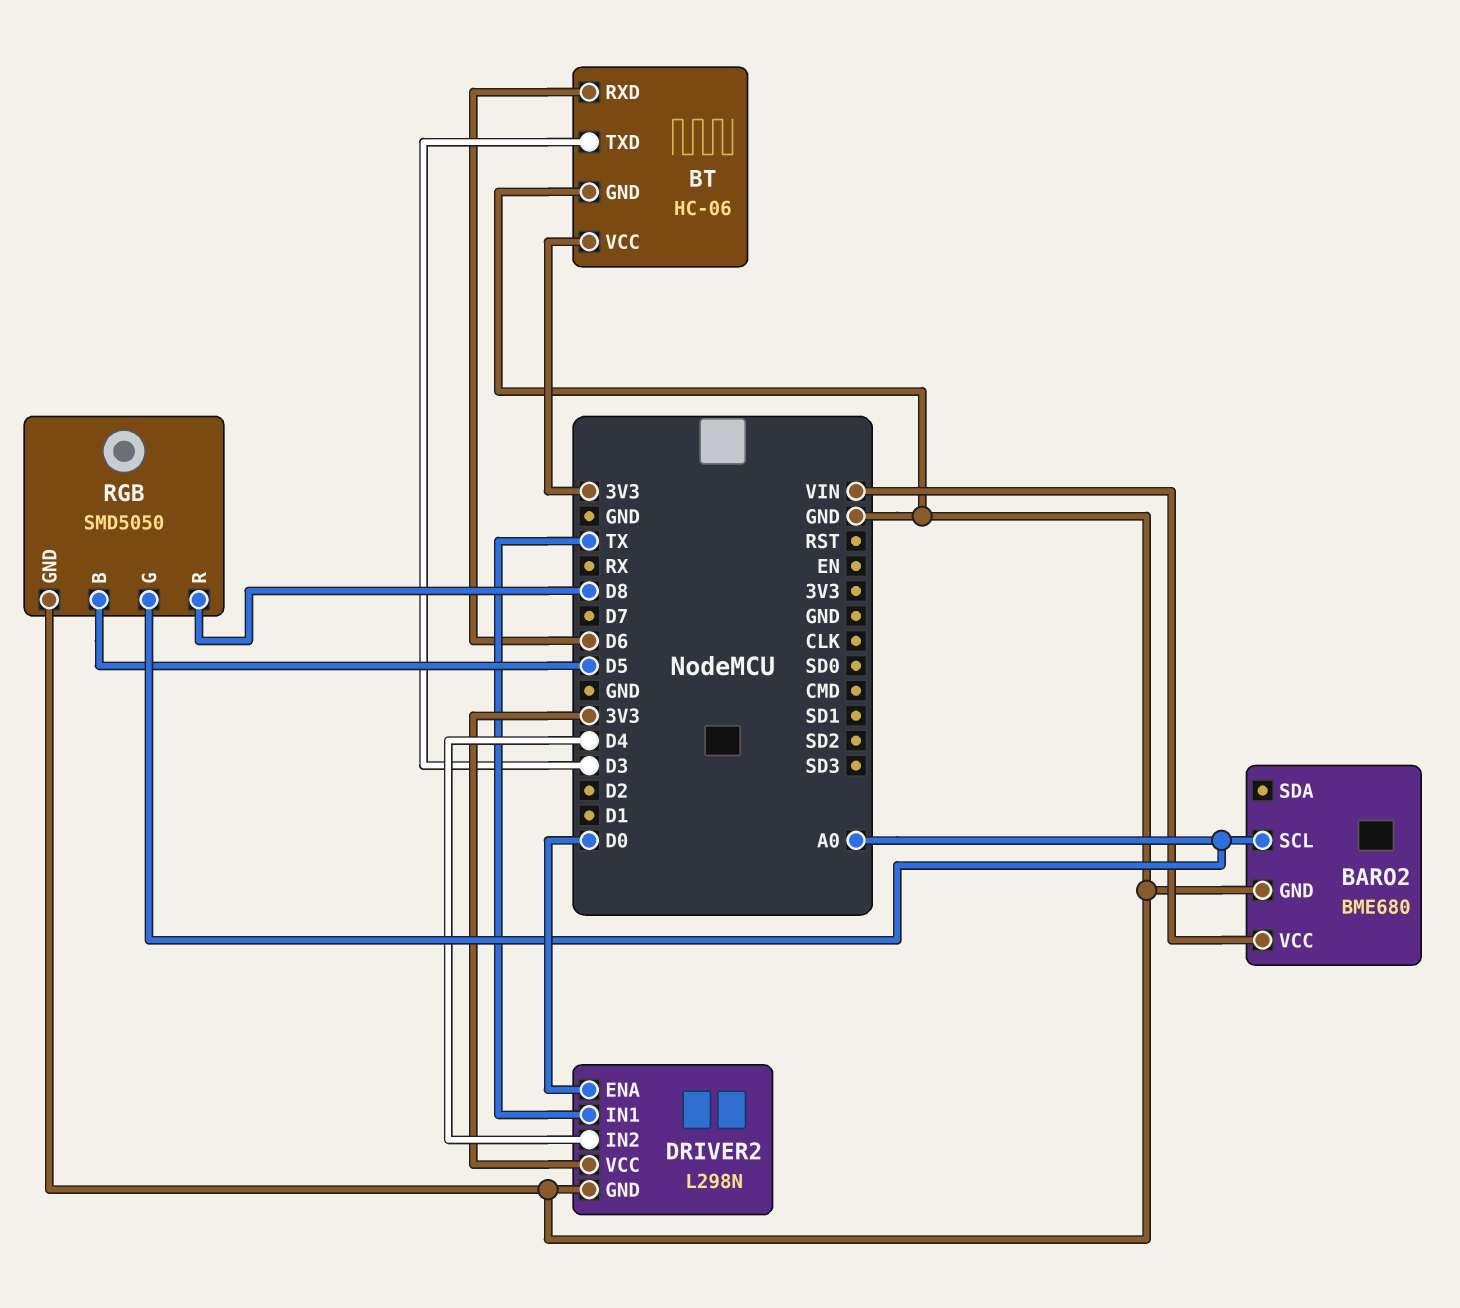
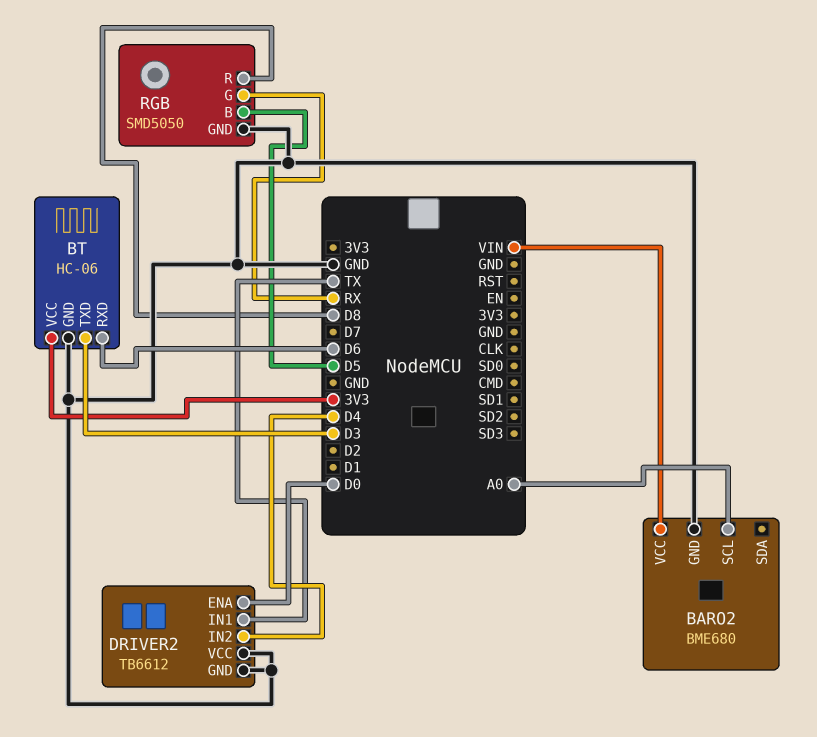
DRIVER2: L298N -> TB6612
DRIVER2 pin VCC: 3V3 -> GND
RGB pin G: A0 -> RX

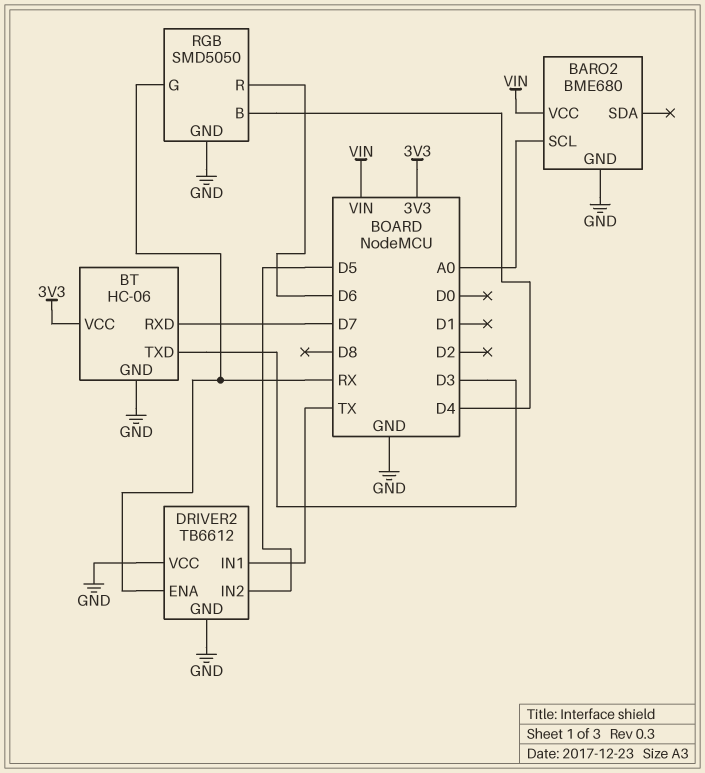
BT pin RXD: D6 -> D7
DRIVER2 pin ENA: D0 -> RX
DRIVER2 pin IN2: D4 -> D5
RGB pin B: D5 -> D4
RGB pin R: D8 -> D6

